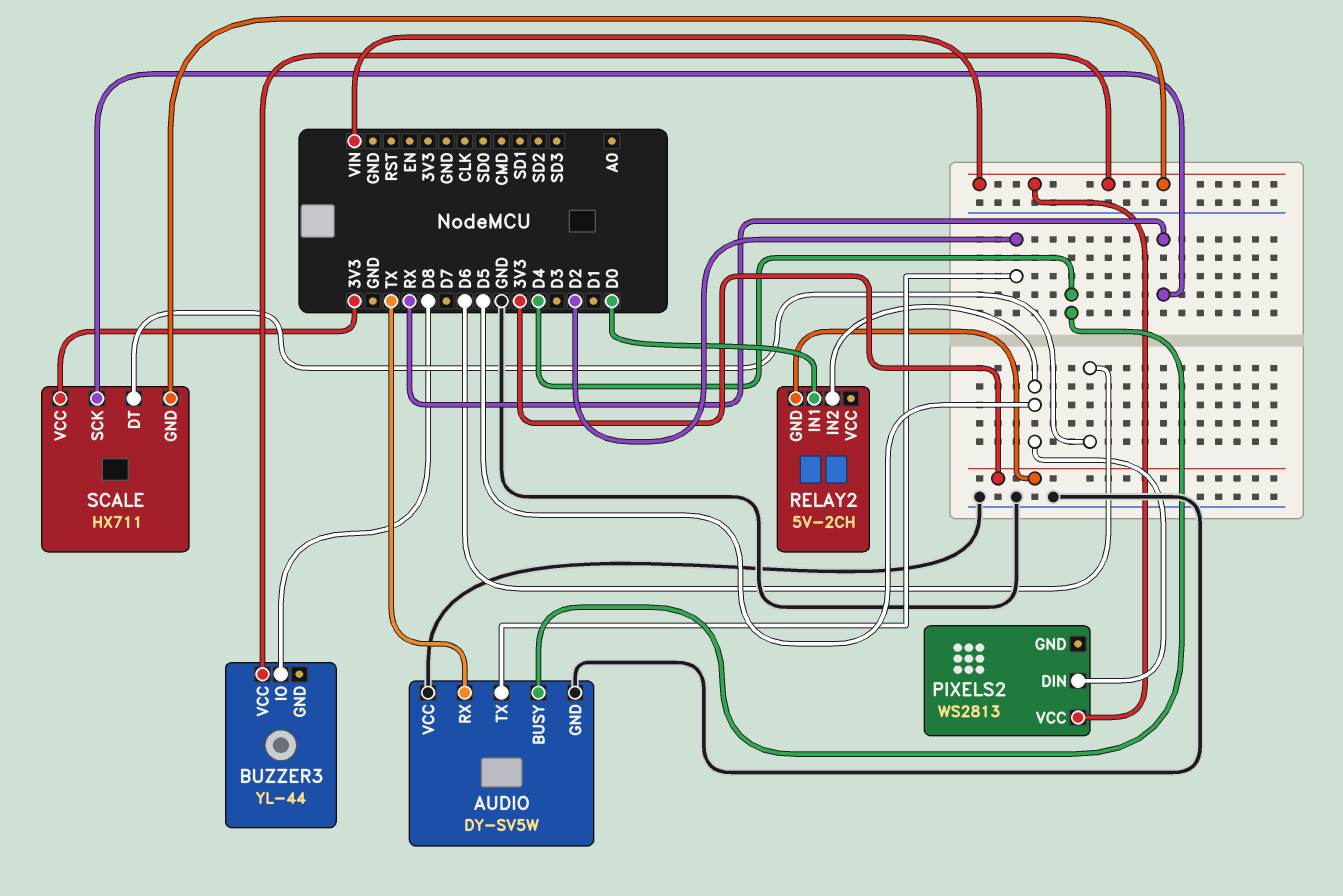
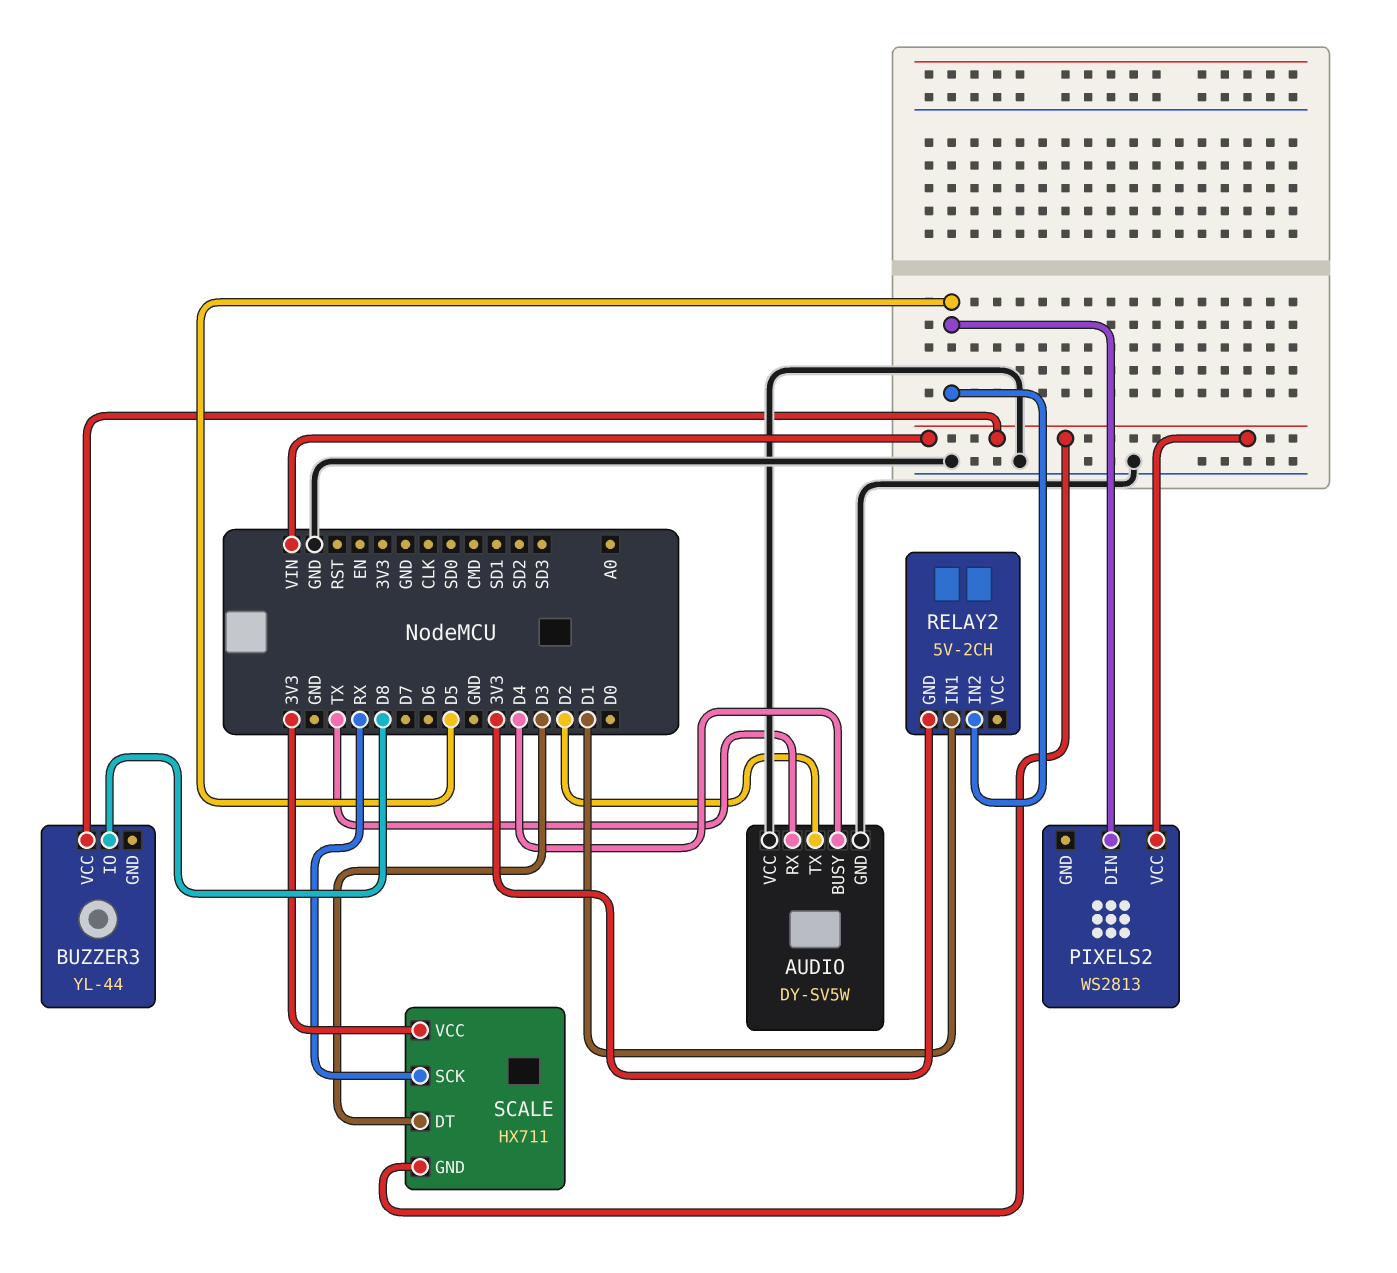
RELAY2 pin IN1: D0 -> D1
SCALE pin DT: D6 -> D3

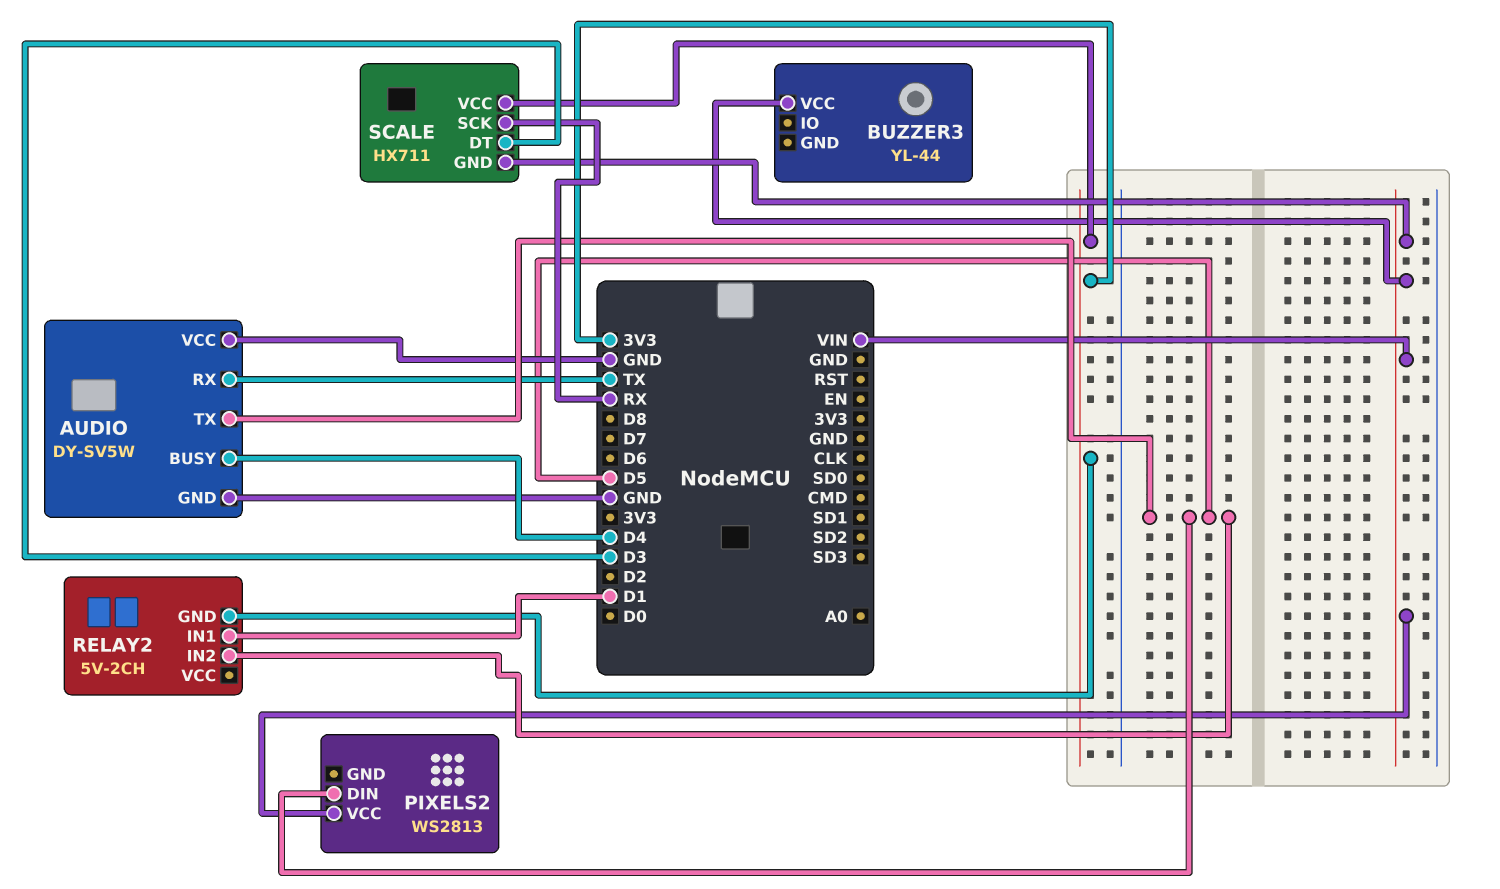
AUDIO pin TX: D2 -> D5
BUZZER3 pin IO: D8 -> none

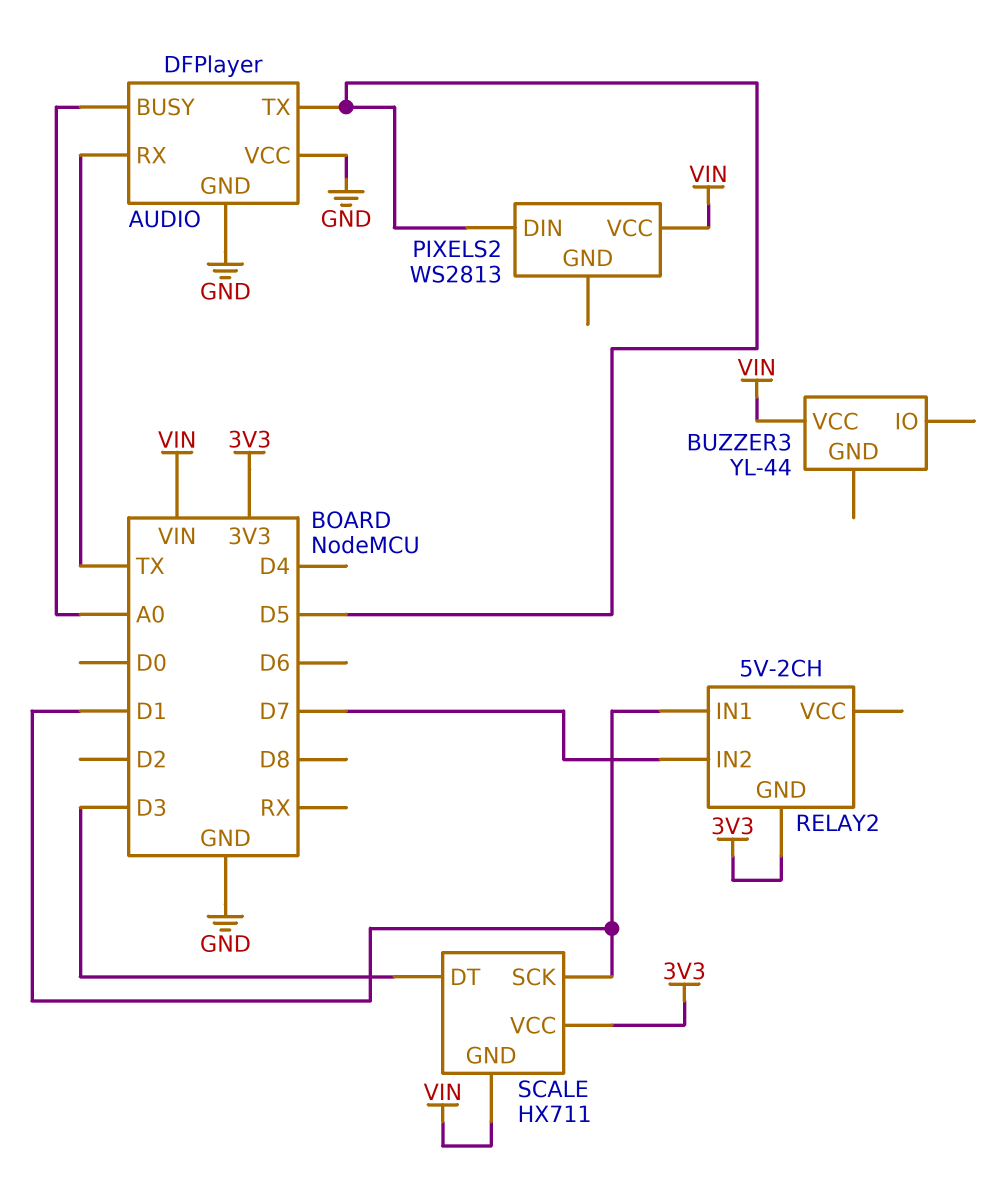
AUDIO: DY-SV5W -> DFPlayer
AUDIO pin BUSY: D4 -> A0
RELAY2 pin IN2: D5 -> D7
SCALE pin SCK: RX -> D1

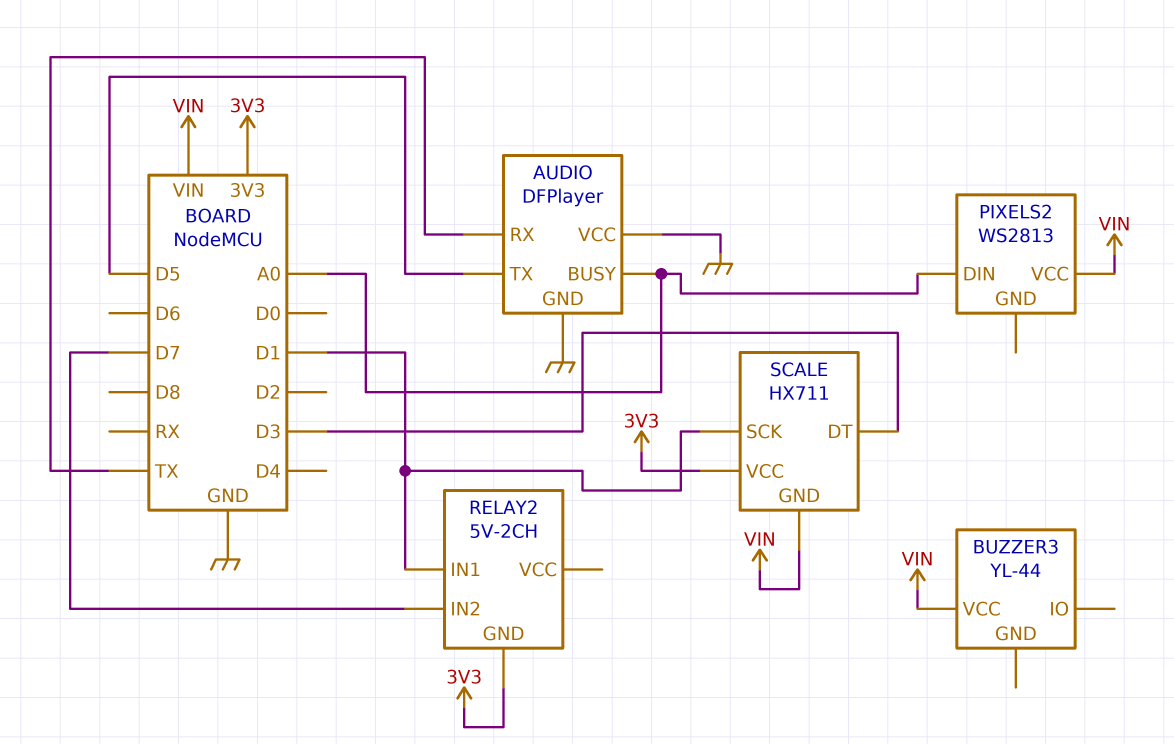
PIXELS2 pin DIN: D5 -> A0

